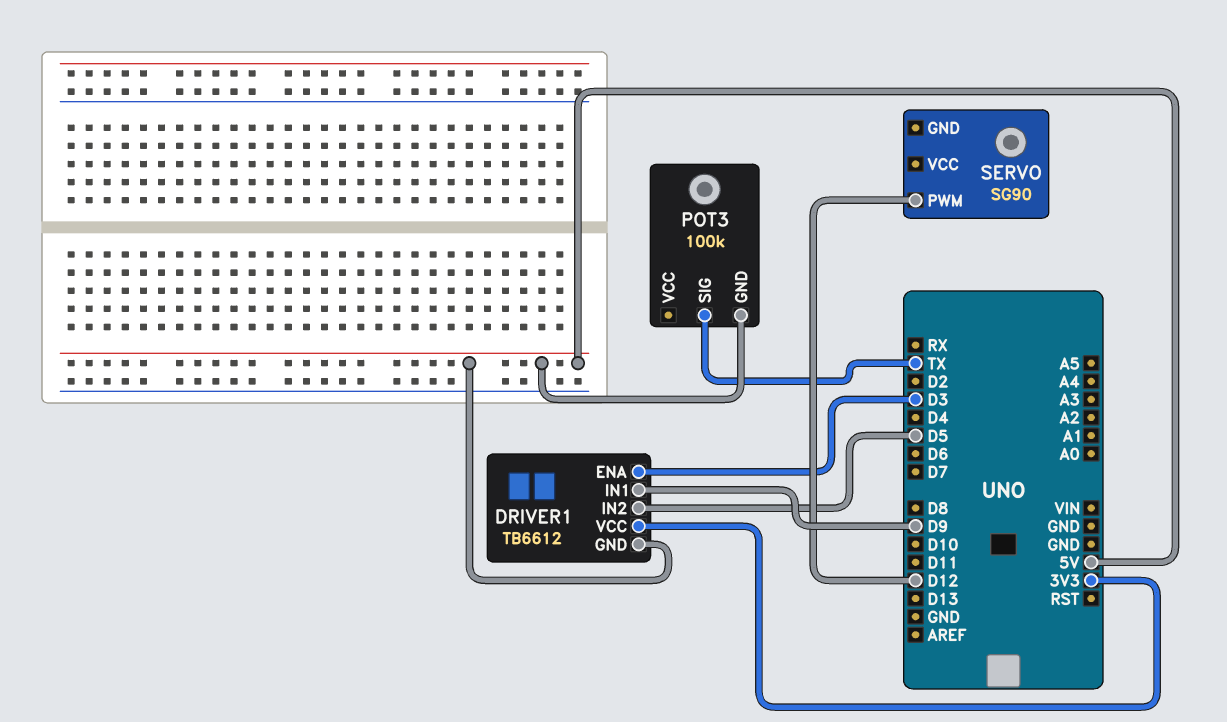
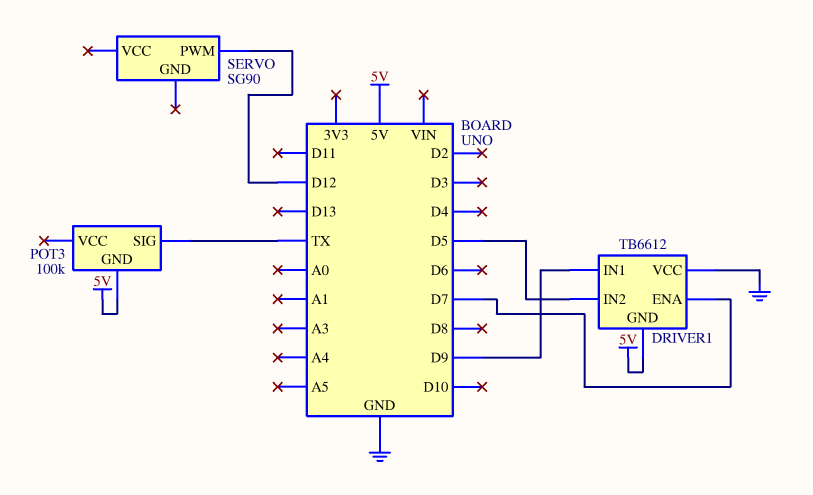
DRIVER1 pin ENA: D3 -> D7
DRIVER1 pin VCC: 3V3 -> GND

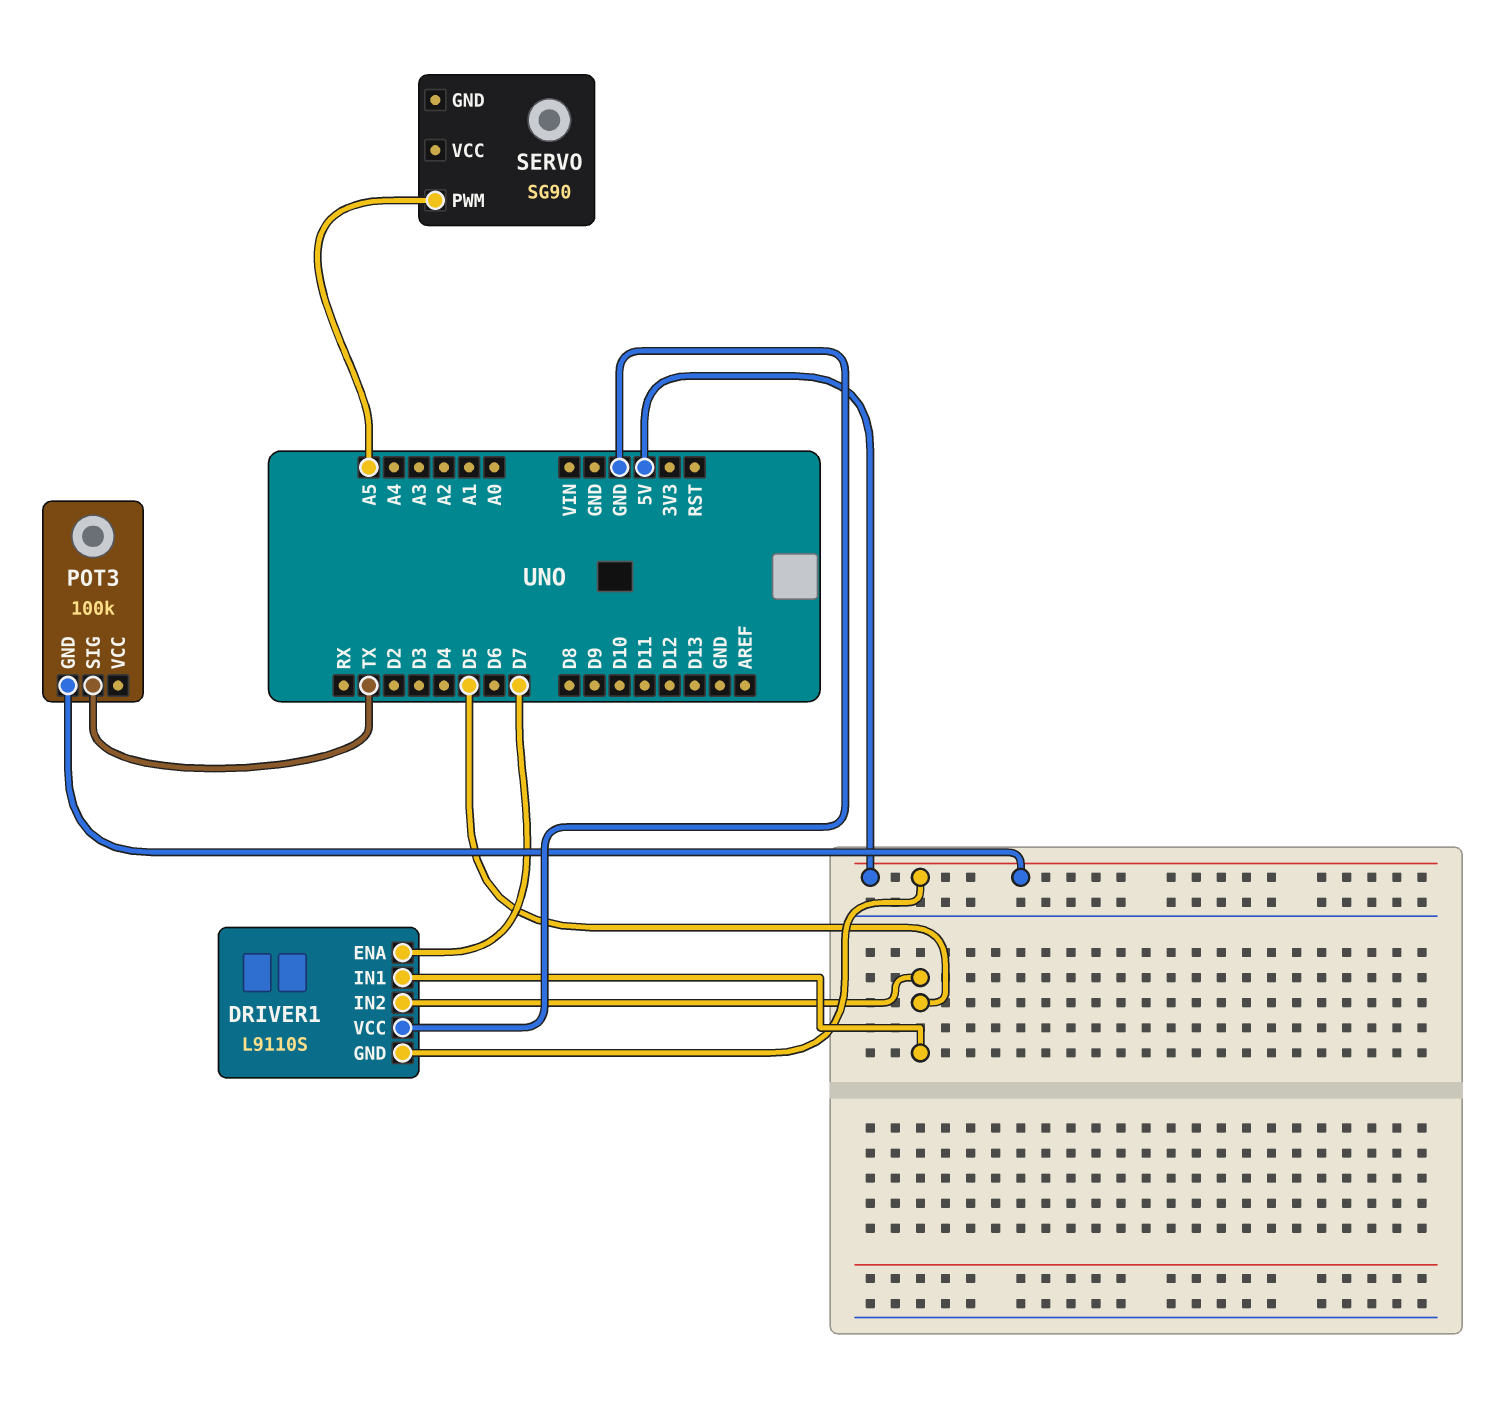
DRIVER1: TB6612 -> L9110S
DRIVER1 pin IN1: D9 -> D5
SERVO pin PWM: D12 -> A5

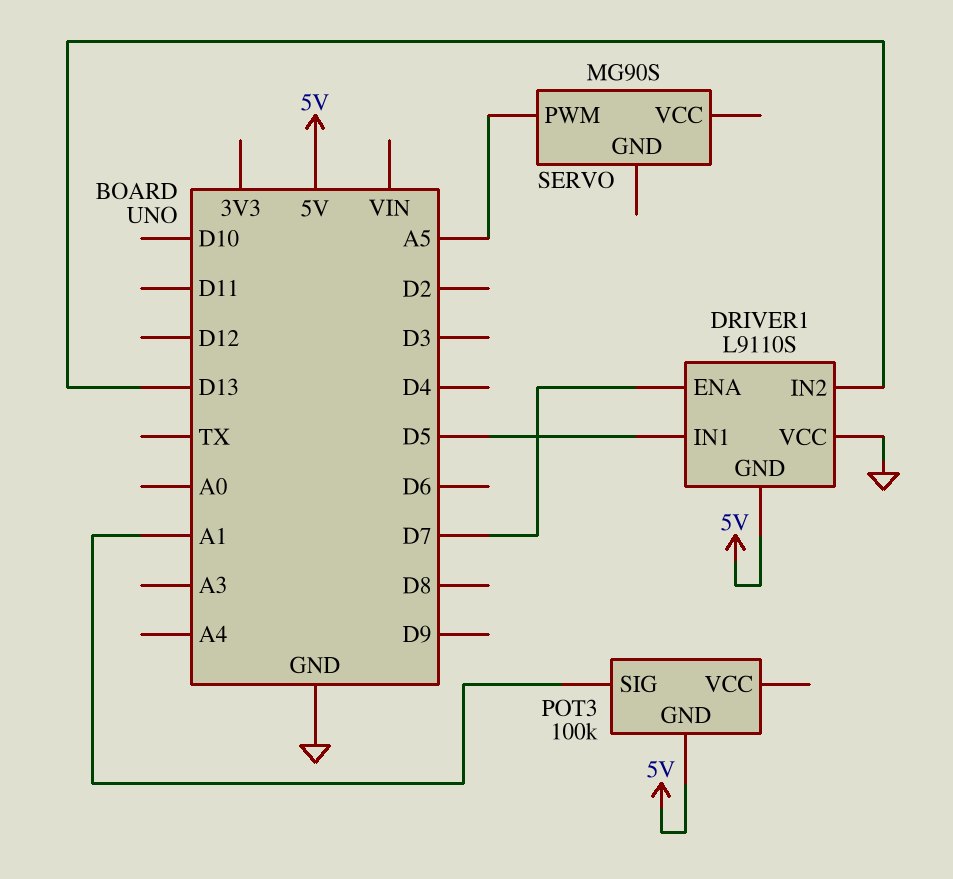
DRIVER1 pin IN2: D5 -> D13
POT3 pin SIG: TX -> A1
SERVO: SG90 -> MG90S

